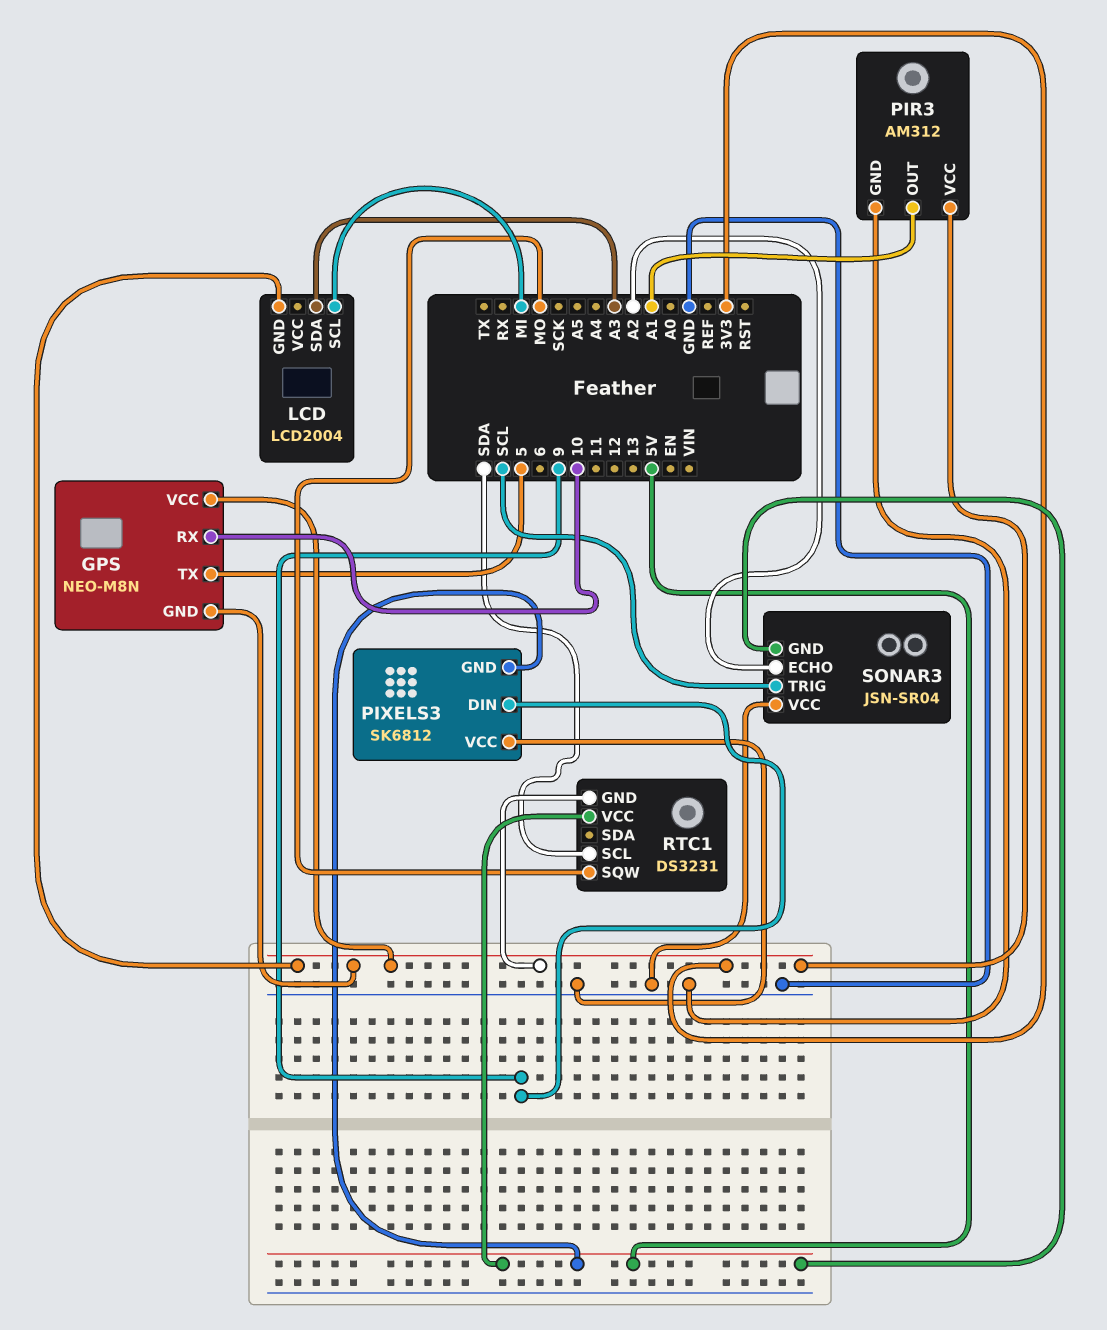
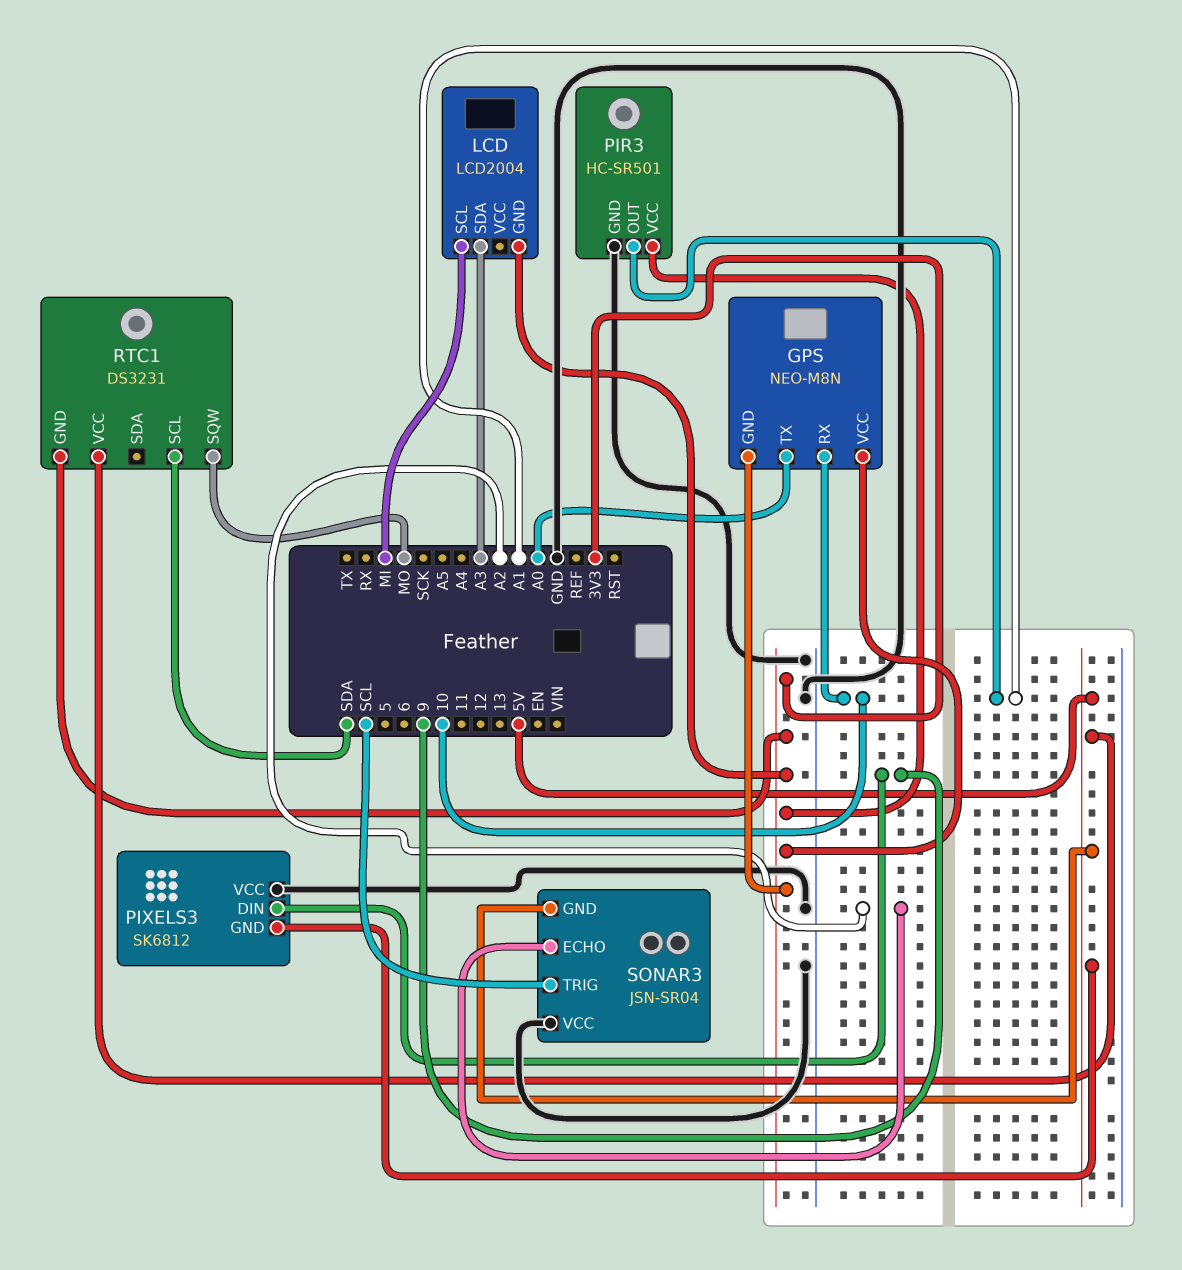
GPS pin TX: 5 -> A0
PIR3: AM312 -> HC-SR501

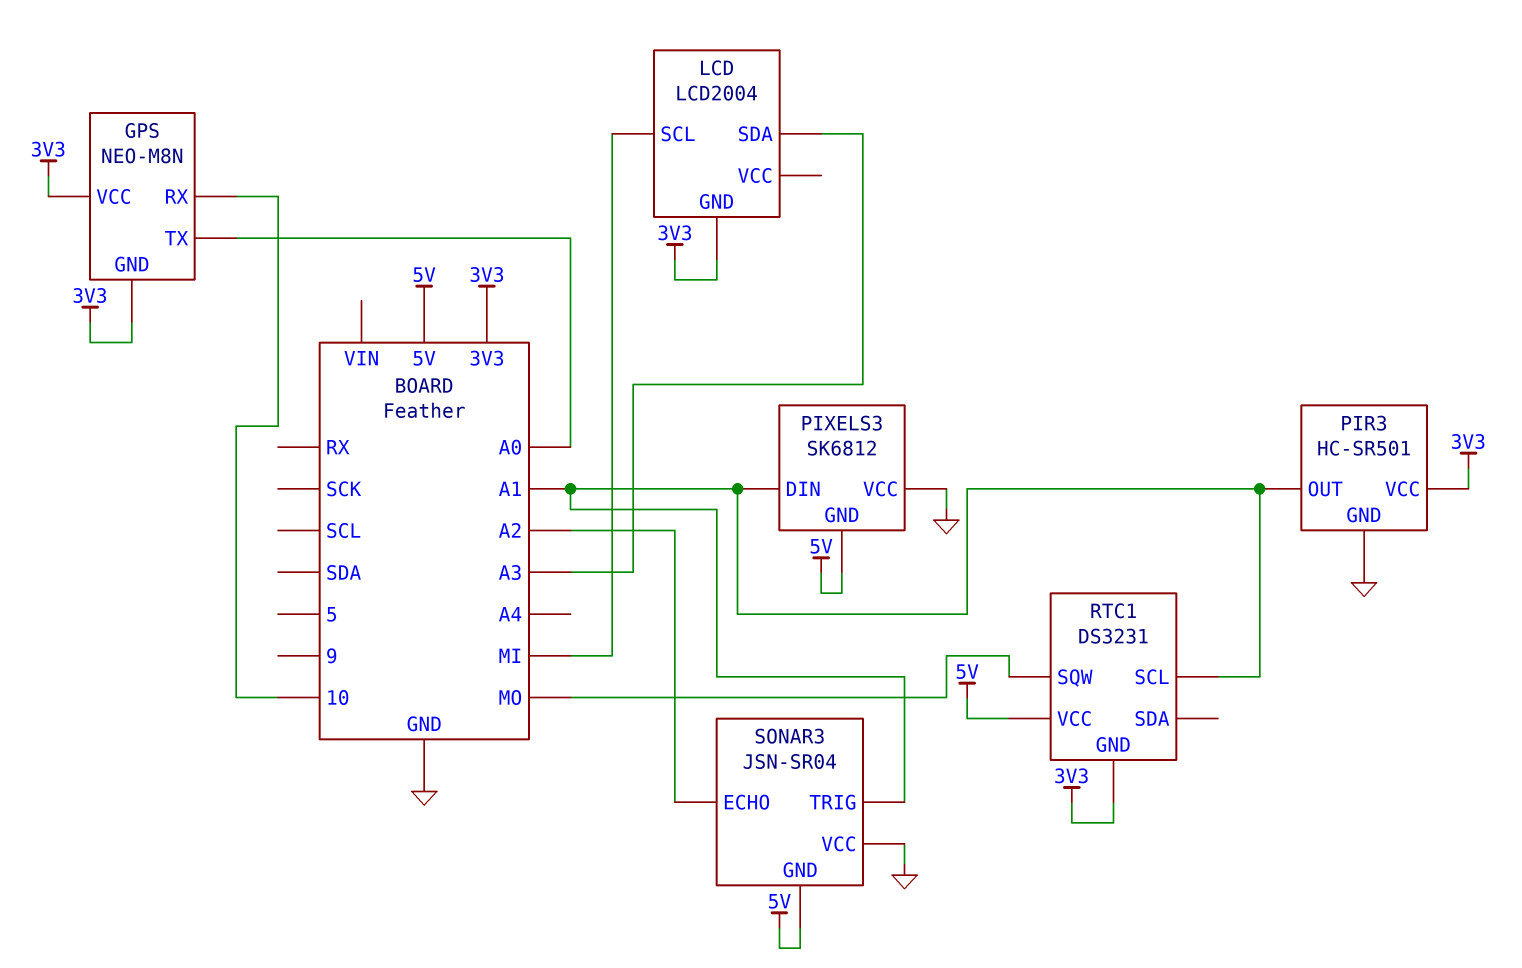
PIXELS3 pin DIN: 9 -> A1
RTC1 pin SCL: SDA -> A1
SONAR3 pin TRIG: SCL -> A1

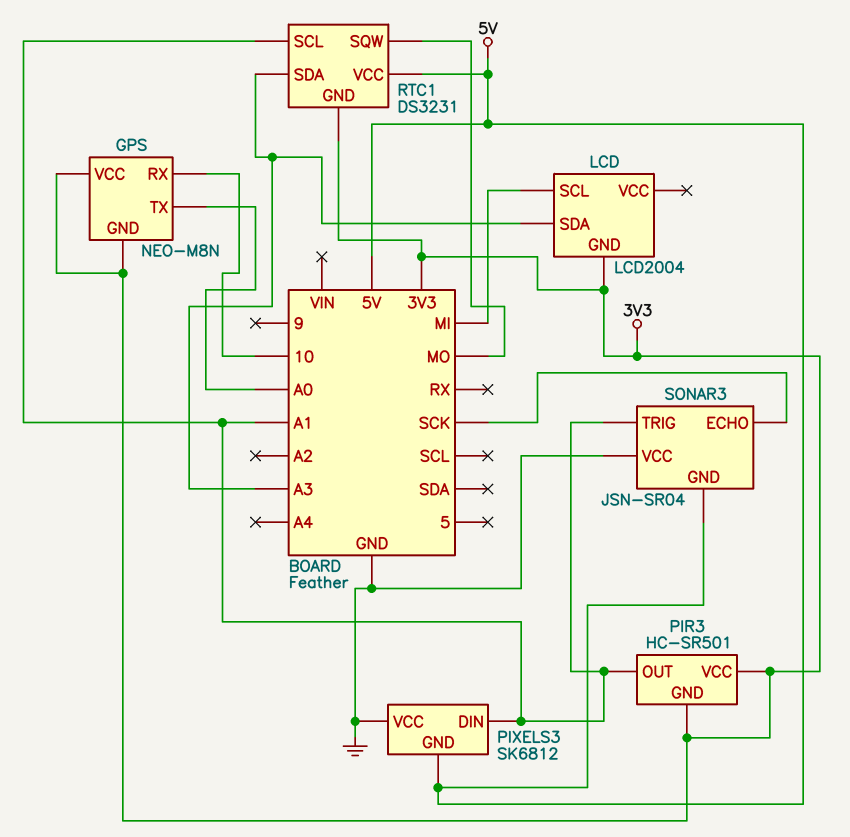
PIR3 pin GND: GND -> 3V3
RTC1 pin SDA: none -> A3
SONAR3 pin ECHO: A2 -> SCK

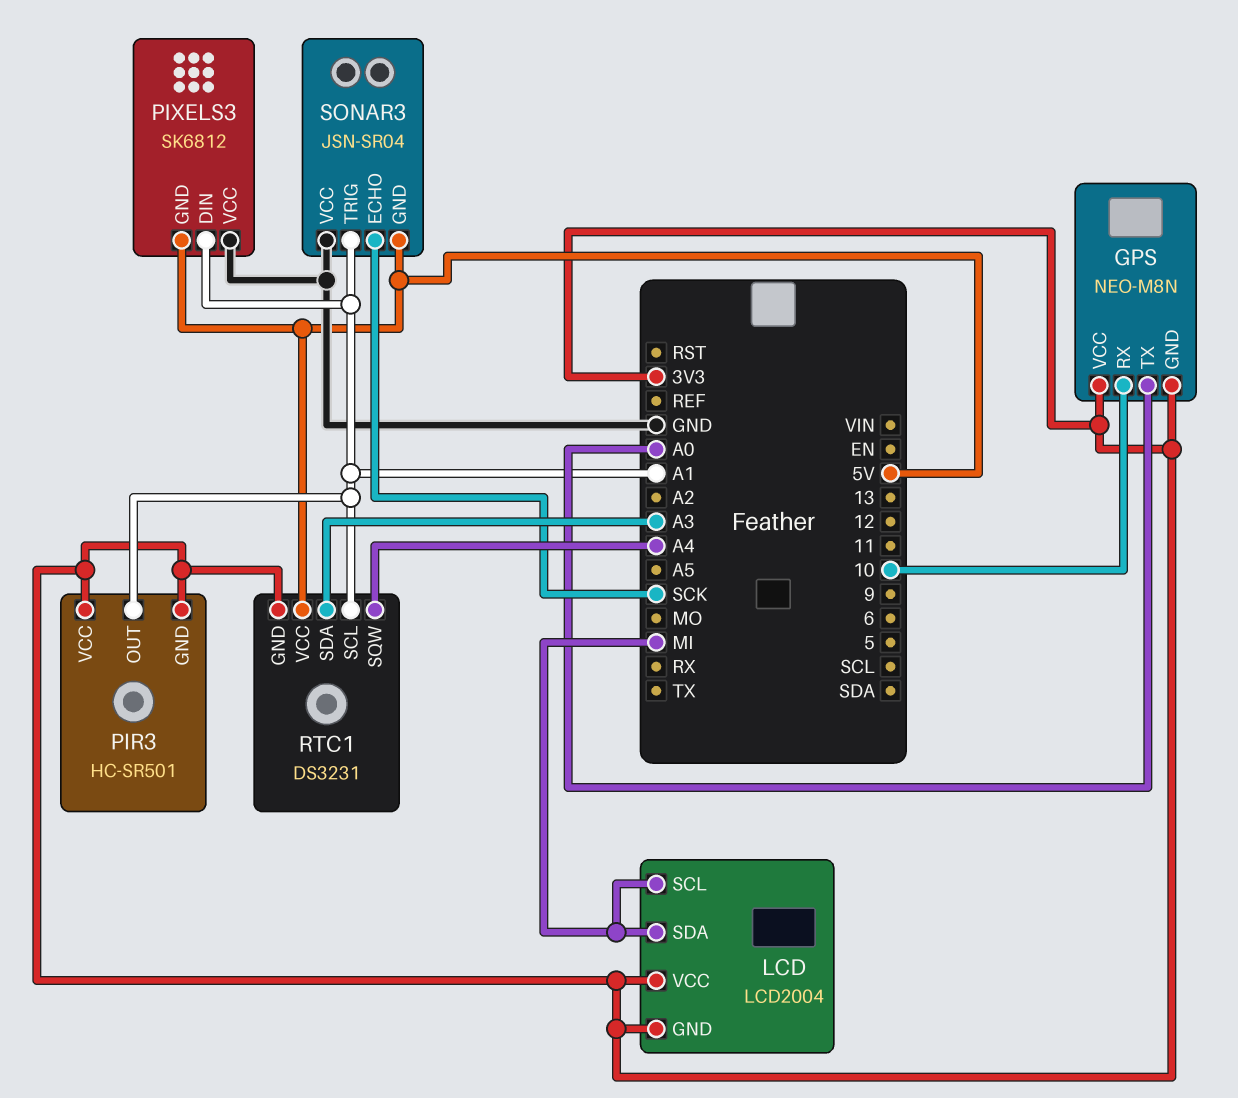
LCD pin SDA: A3 -> MI
LCD pin VCC: none -> 3V3
RTC1 pin SQW: MO -> A4

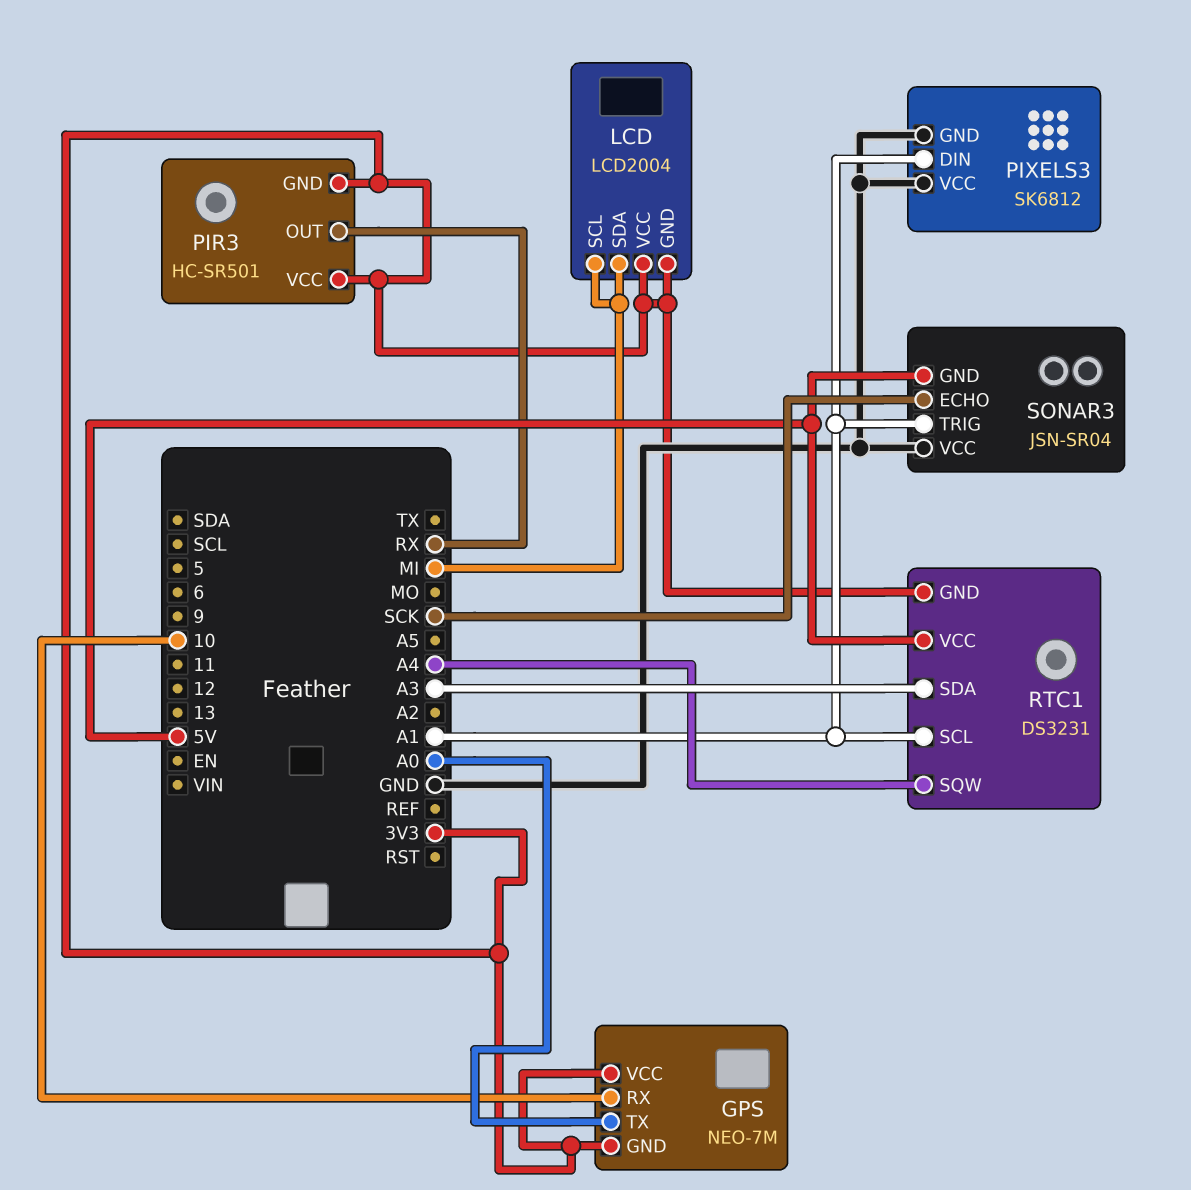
GPS: NEO-M8N -> NEO-7M
PIR3 pin OUT: A1 -> RX
PIXELS3 pin GND: 5V -> GND

